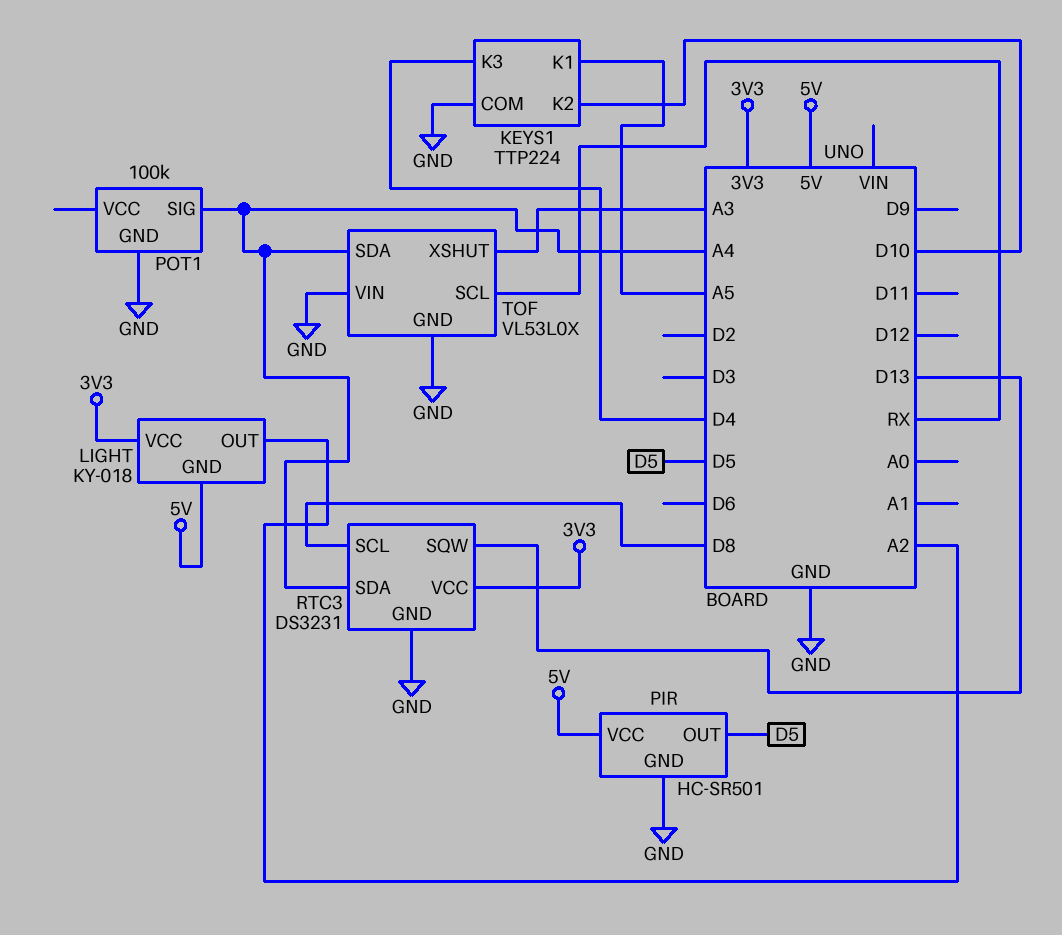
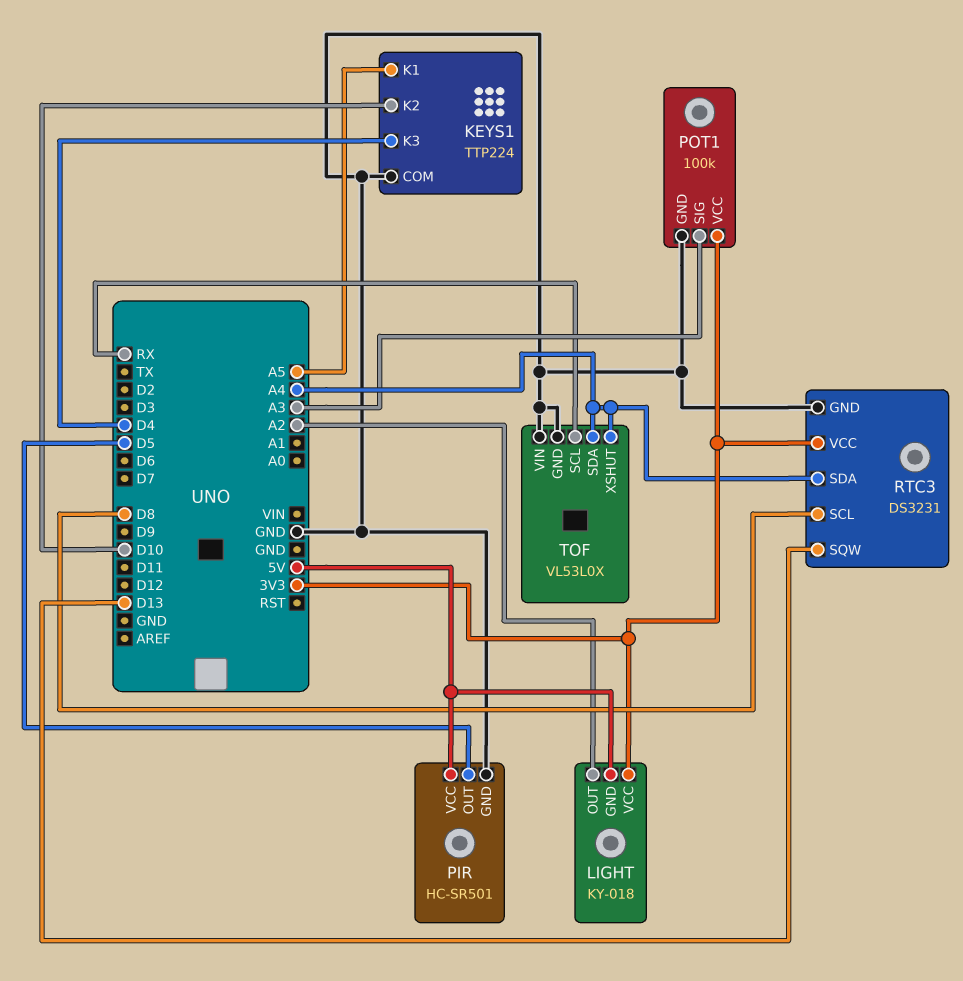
POT1 pin SIG: A4 -> A3
POT1 pin VCC: none -> 3V3
TOF pin XSHUT: A3 -> A4

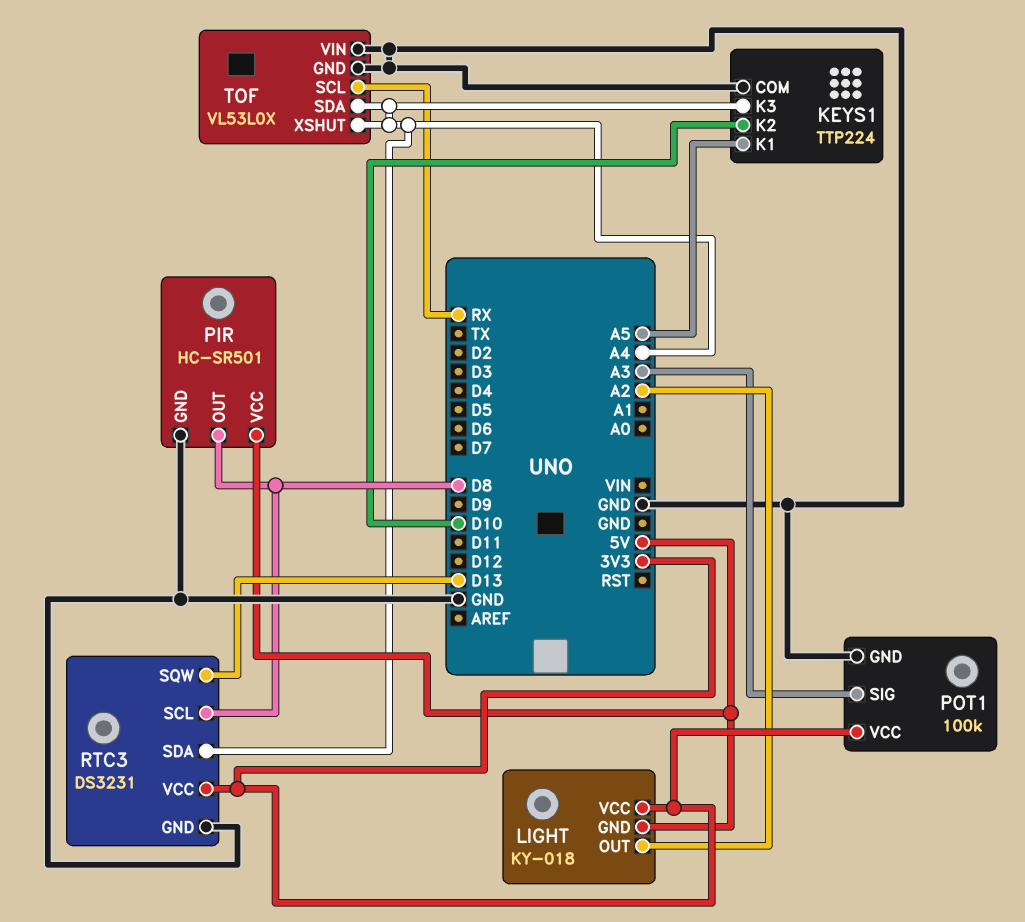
KEYS1 pin K3: D4 -> A4
PIR pin OUT: D5 -> D8

